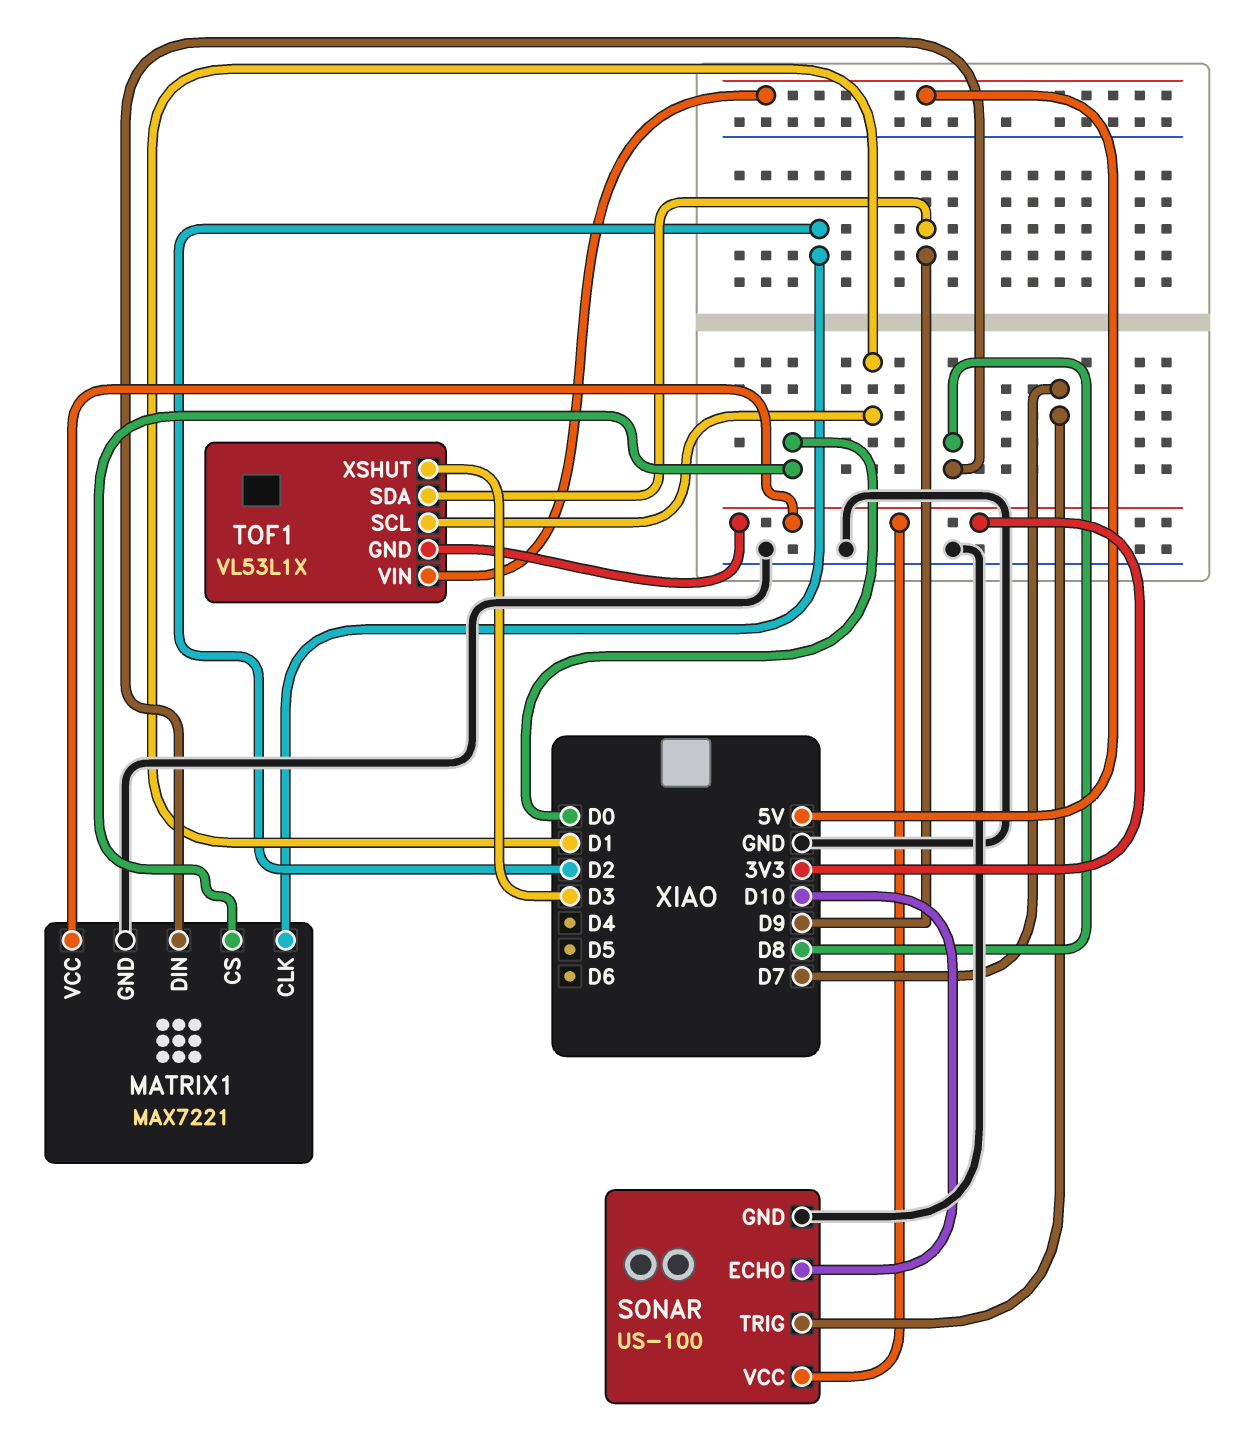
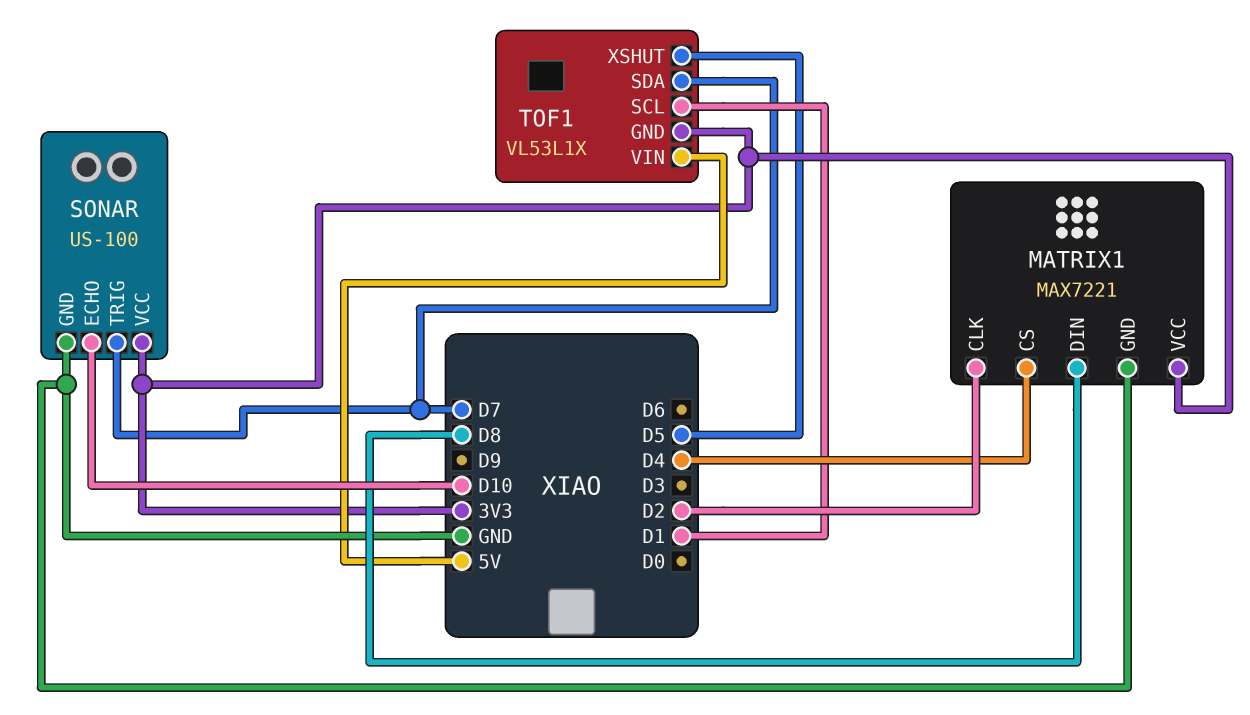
MATRIX1 pin CS: D0 -> D4
TOF1 pin SDA: D9 -> D7
TOF1 pin XSHUT: D3 -> D5

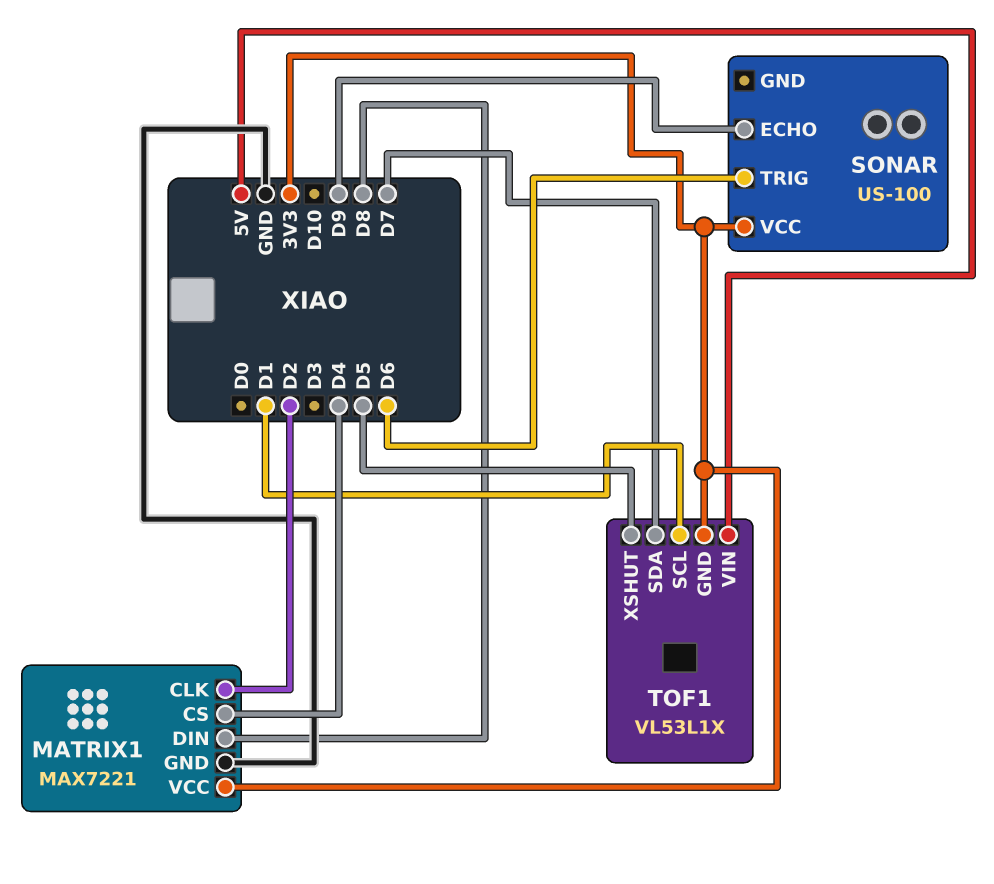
SONAR pin ECHO: D10 -> D9
SONAR pin GND: GND -> none
SONAR pin TRIG: D7 -> D6

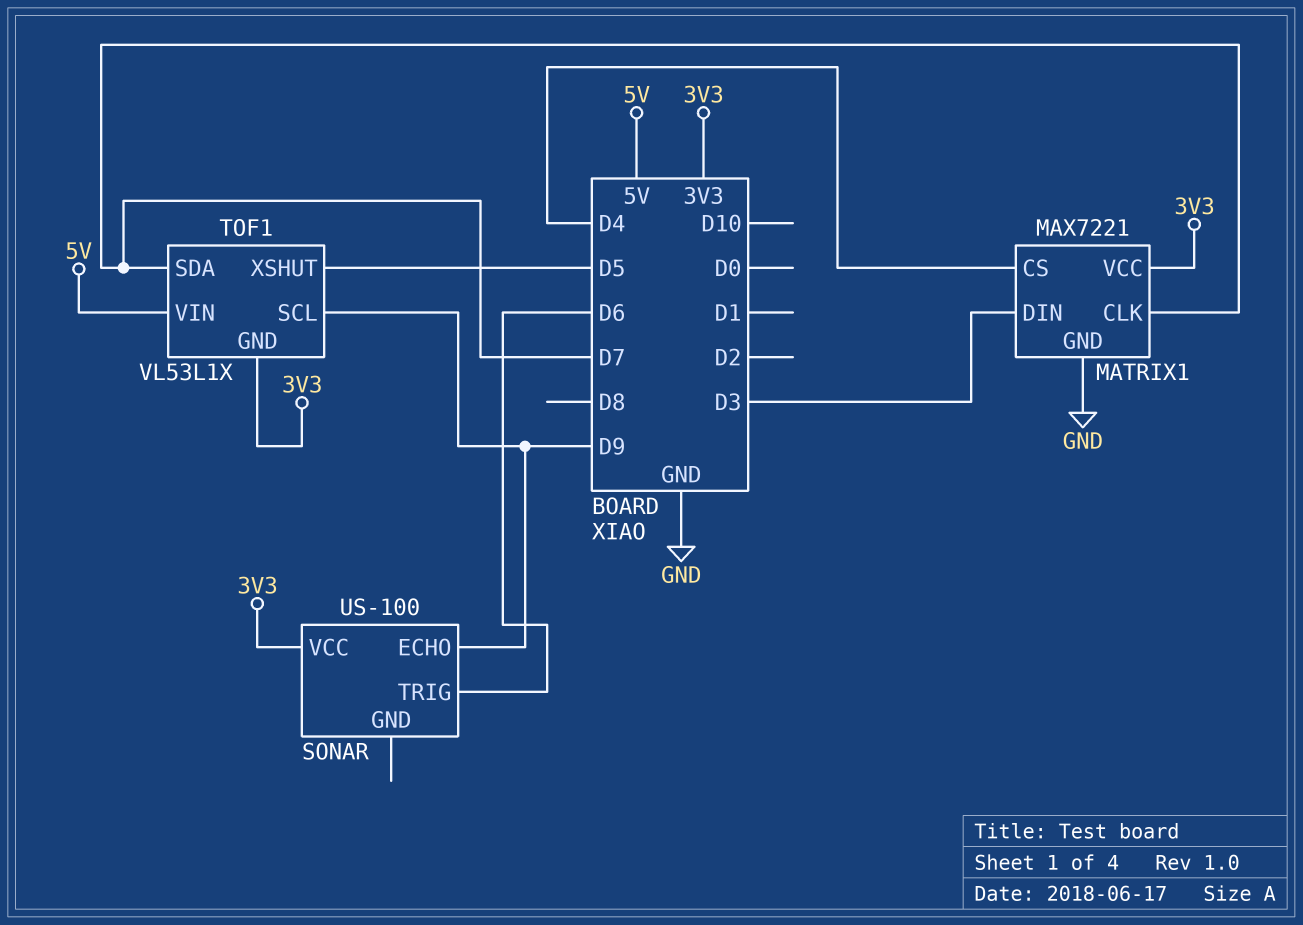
MATRIX1 pin CLK: D2 -> D7
MATRIX1 pin DIN: D8 -> D3
TOF1 pin SCL: D1 -> D9

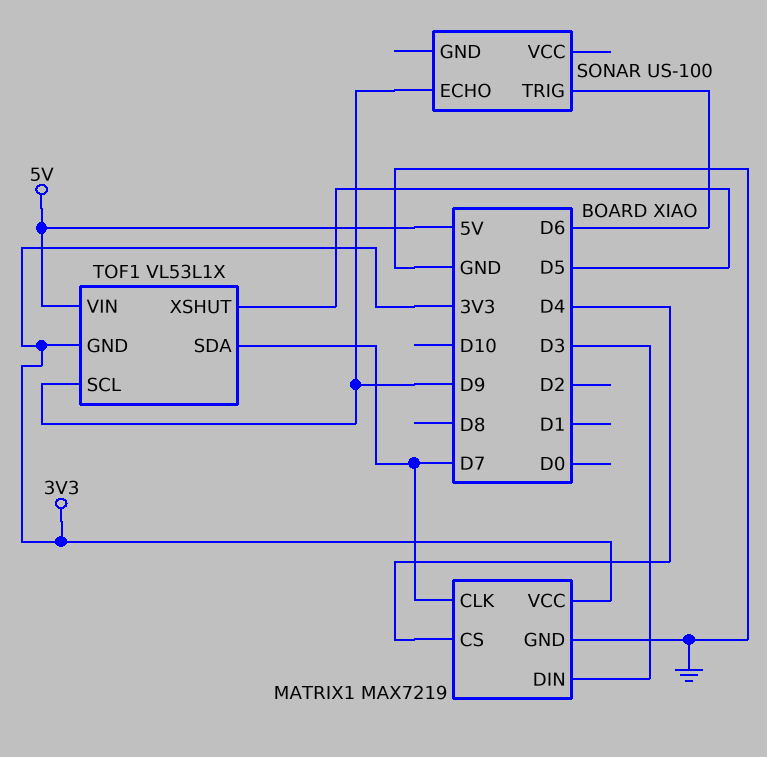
MATRIX1: MAX7221 -> MAX7219
SONAR pin VCC: 3V3 -> none

